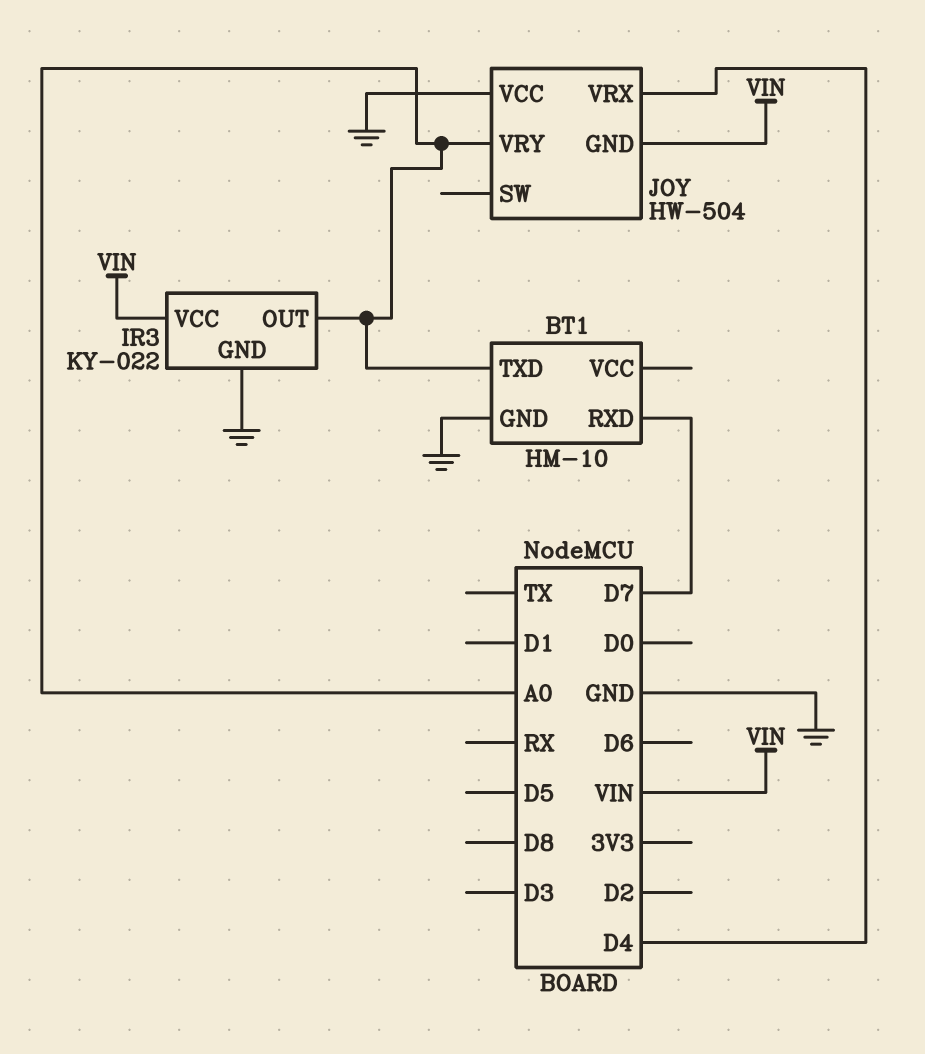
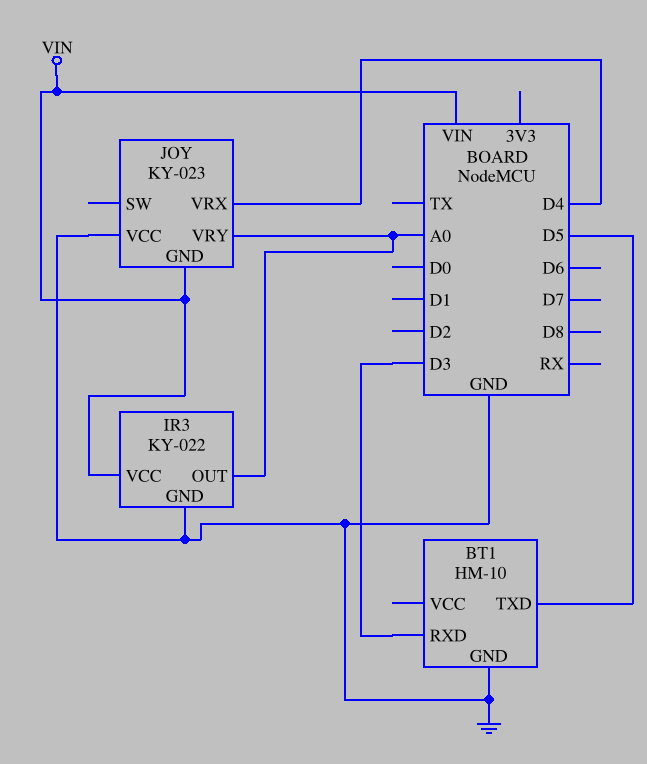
BT1 pin RXD: D7 -> D3
BT1 pin TXD: A0 -> D5
JOY: HW-504 -> KY-023

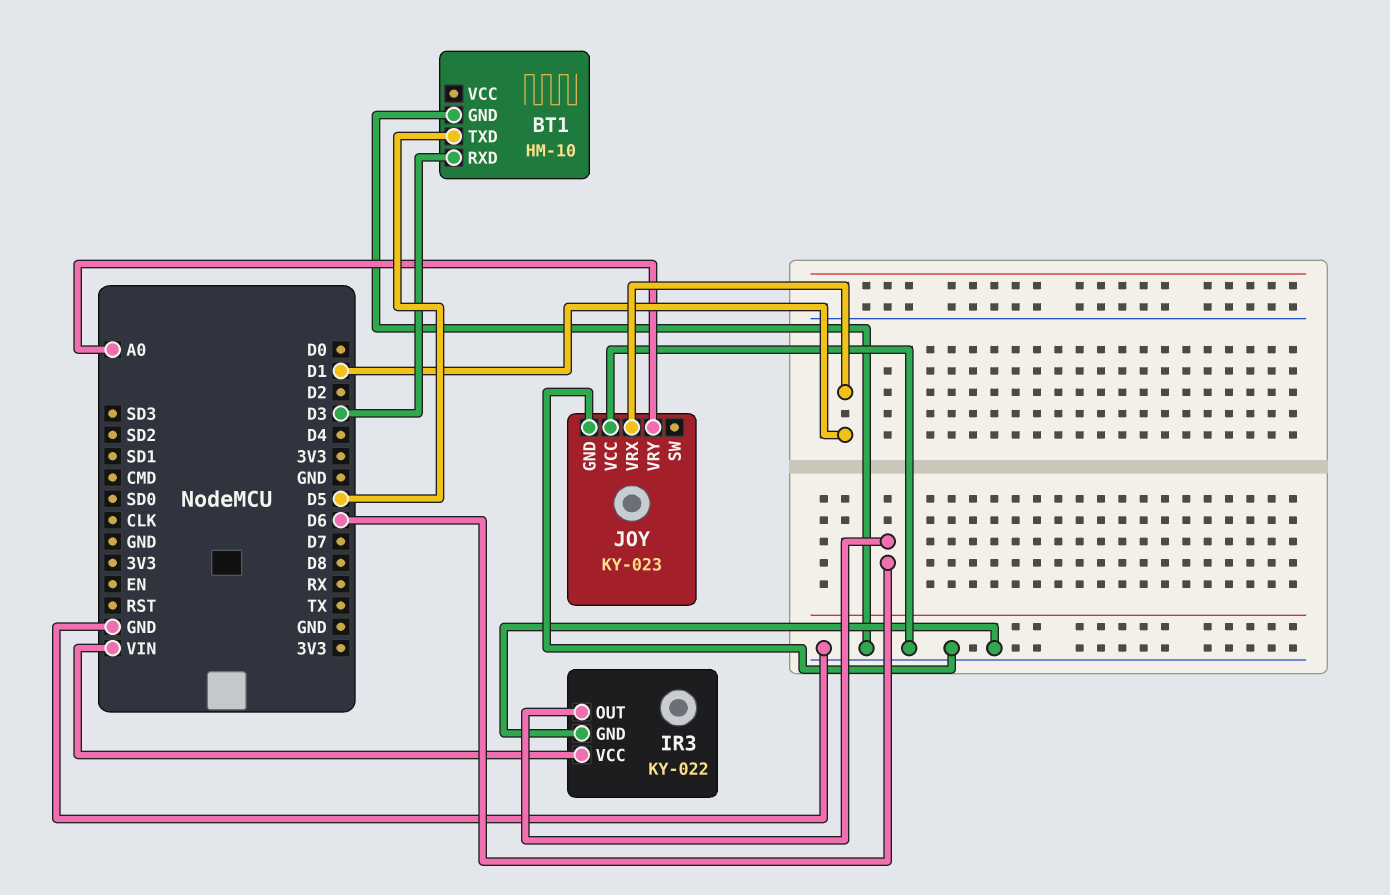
IR3 pin OUT: A0 -> D6
JOY pin GND: VIN -> GND
JOY pin VRX: D4 -> D1

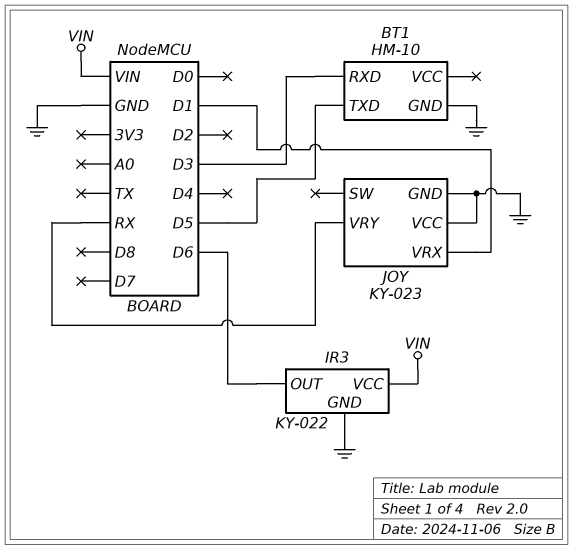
JOY pin VRY: A0 -> RX

